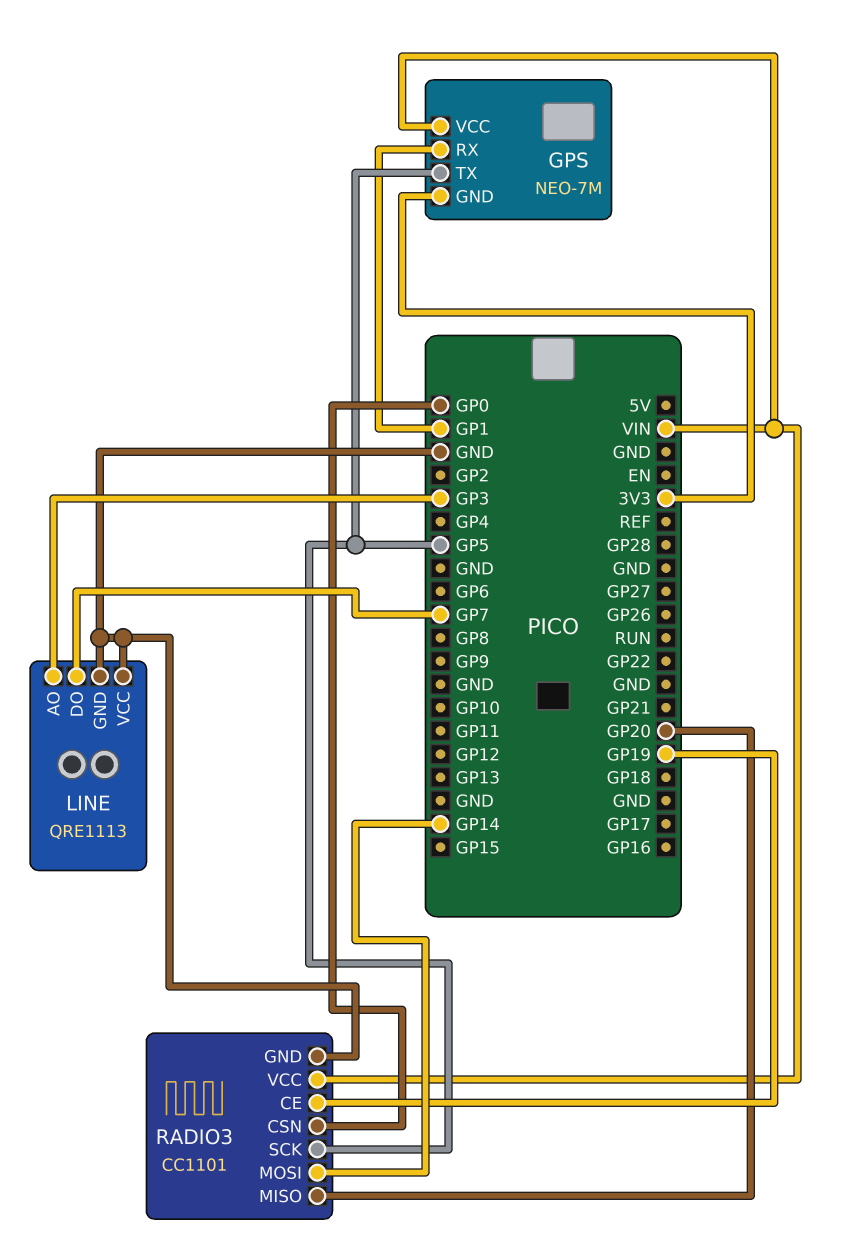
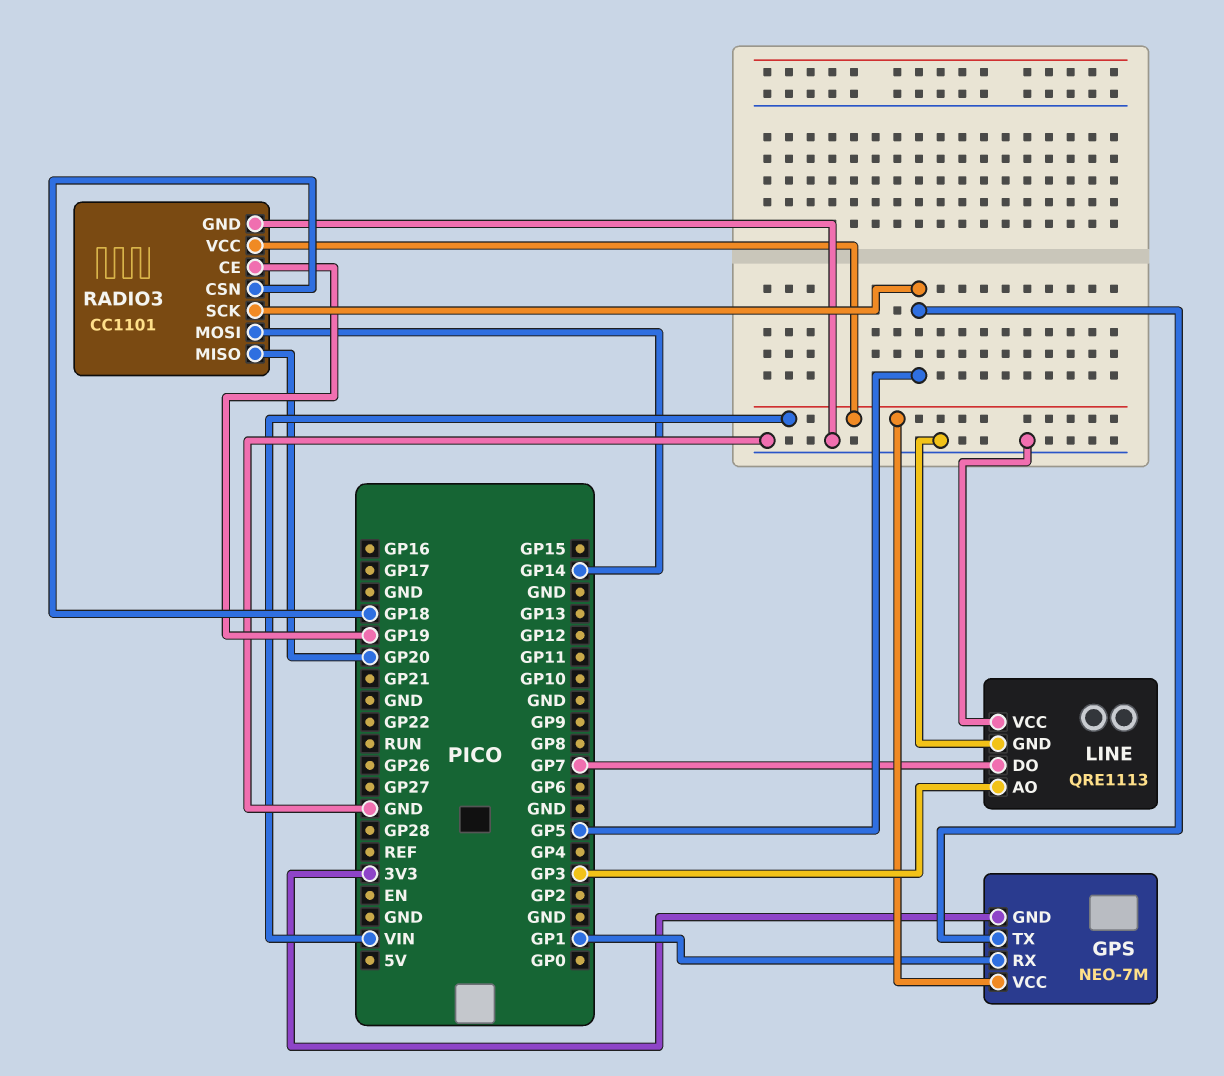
RADIO3 pin CSN: GP0 -> GP18

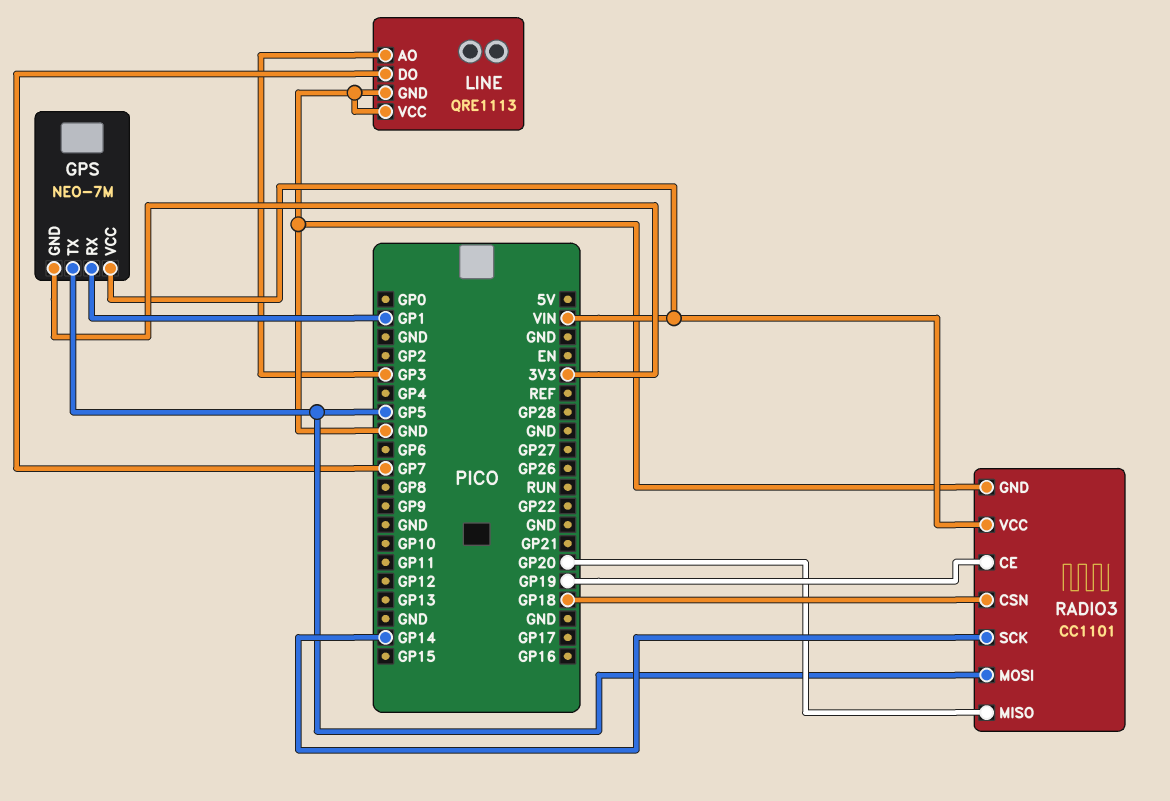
RADIO3 pin MOSI: GP14 -> GP5
RADIO3 pin SCK: GP5 -> GP14

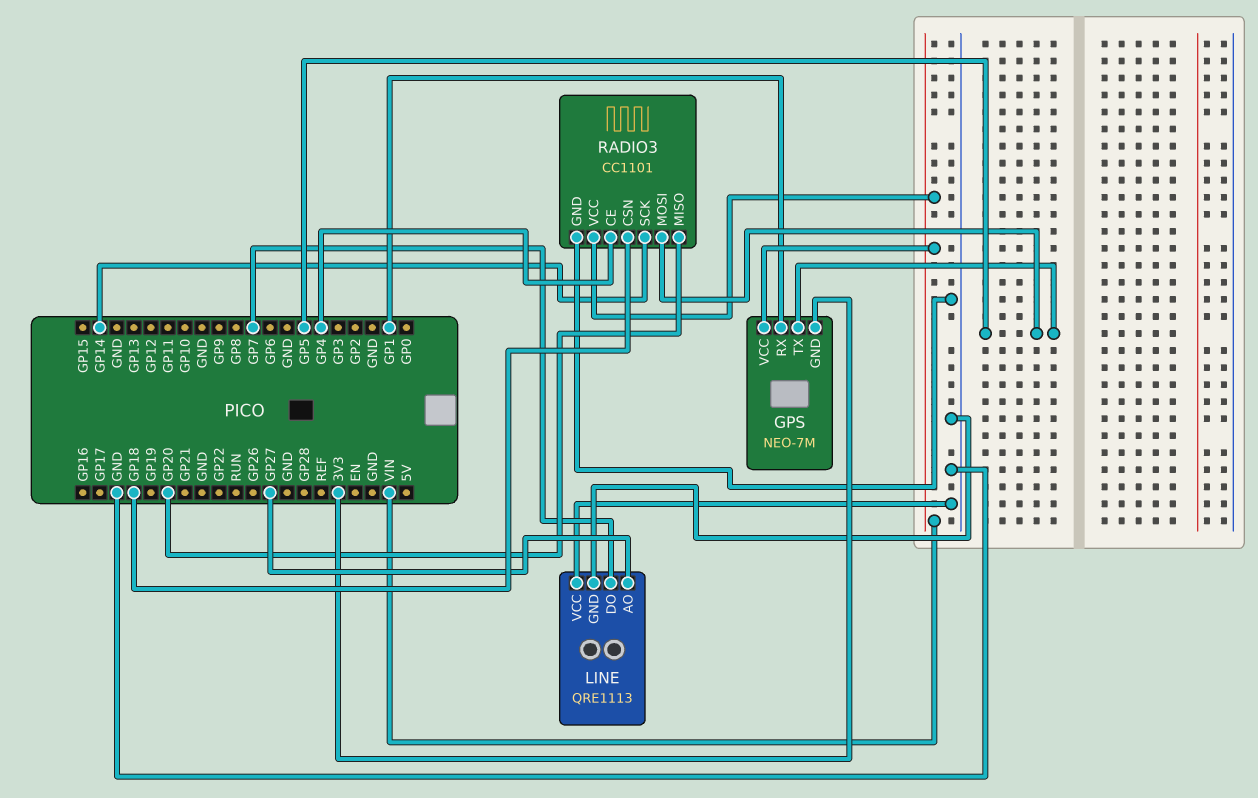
LINE pin AO: GP3 -> GP27
RADIO3 pin CE: GP19 -> GP4

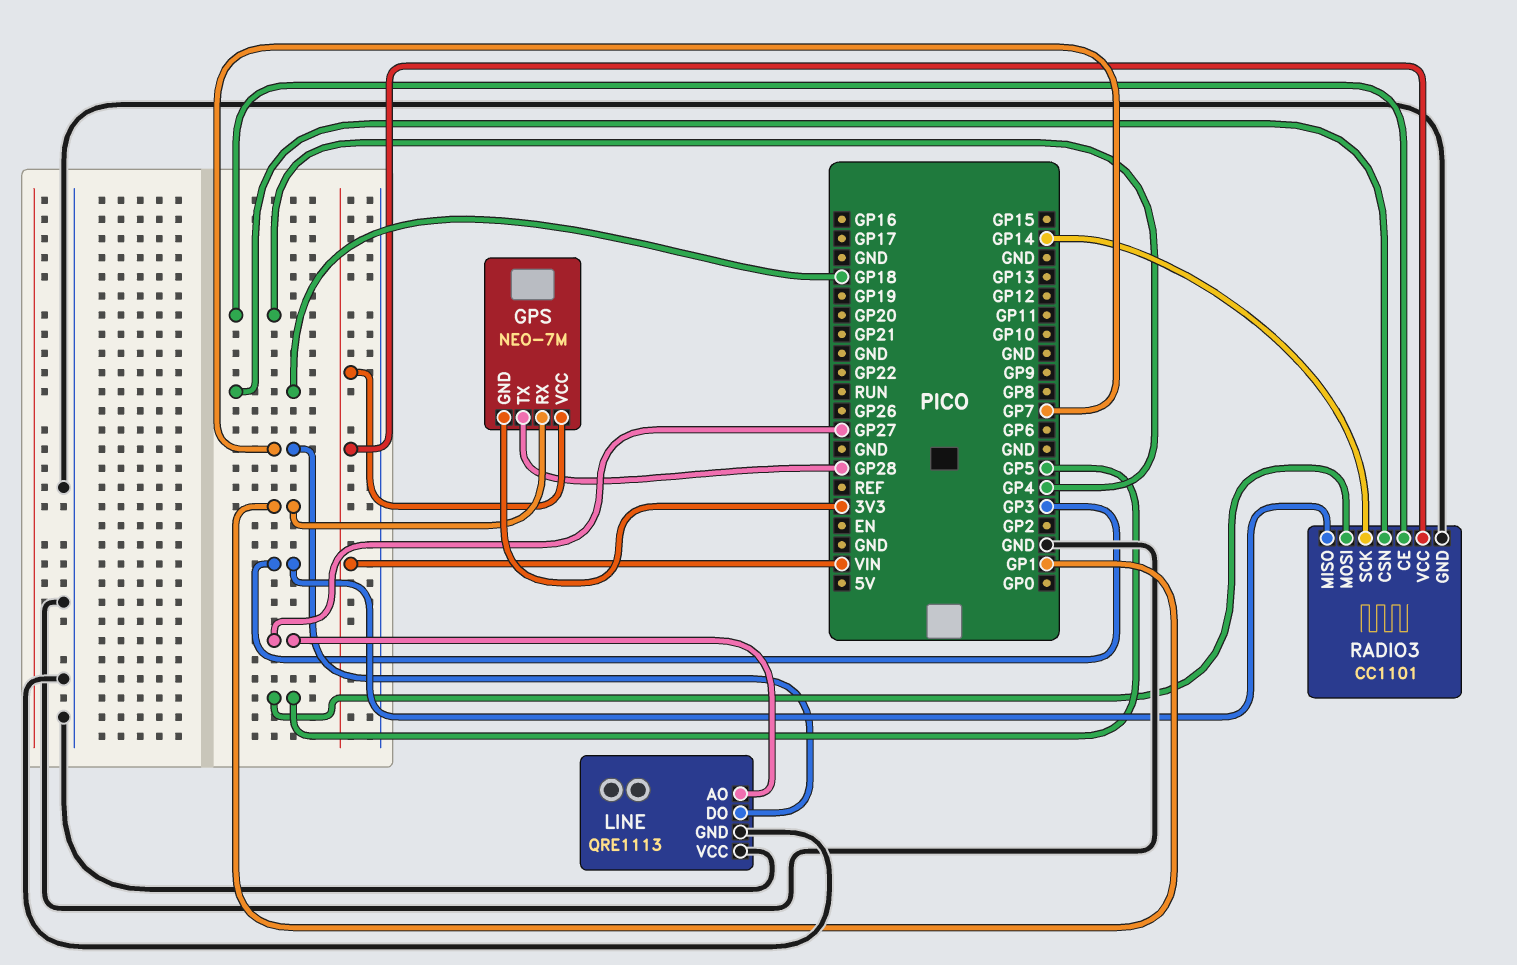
GPS pin TX: GP5 -> GP28
RADIO3 pin MISO: GP20 -> GP3

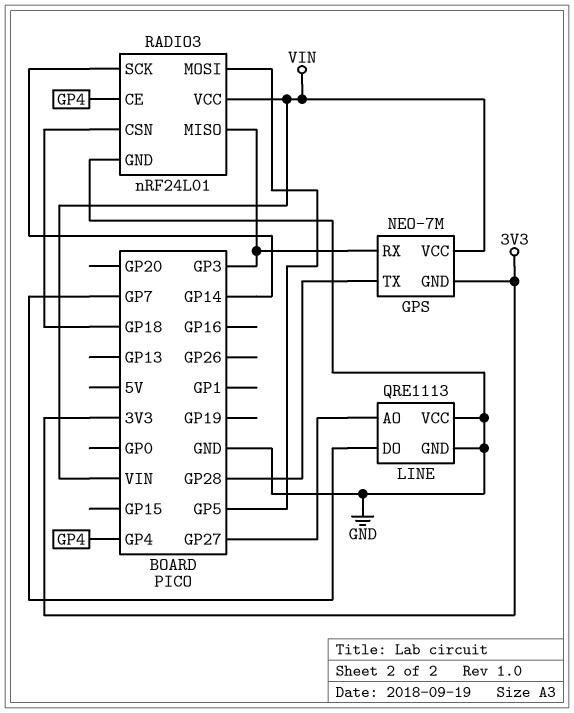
GPS pin RX: GP1 -> GP3
RADIO3: CC1101 -> nRF24L01

